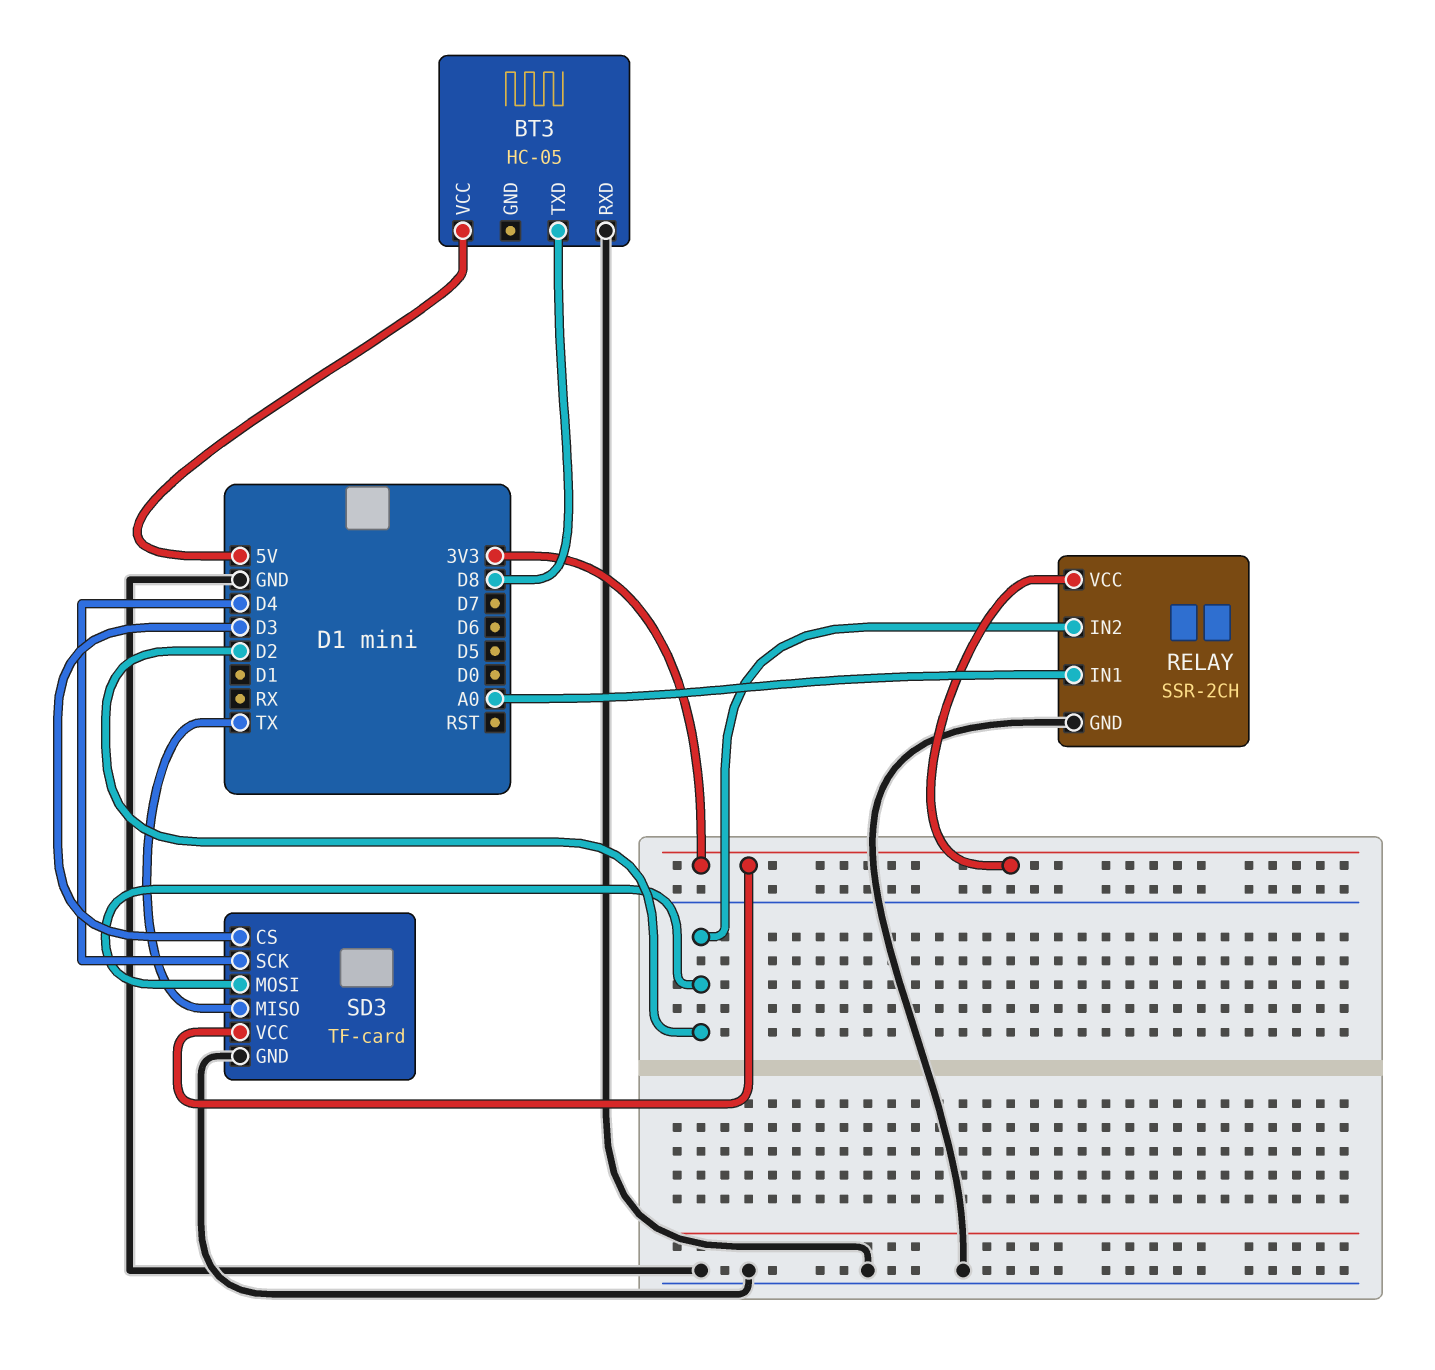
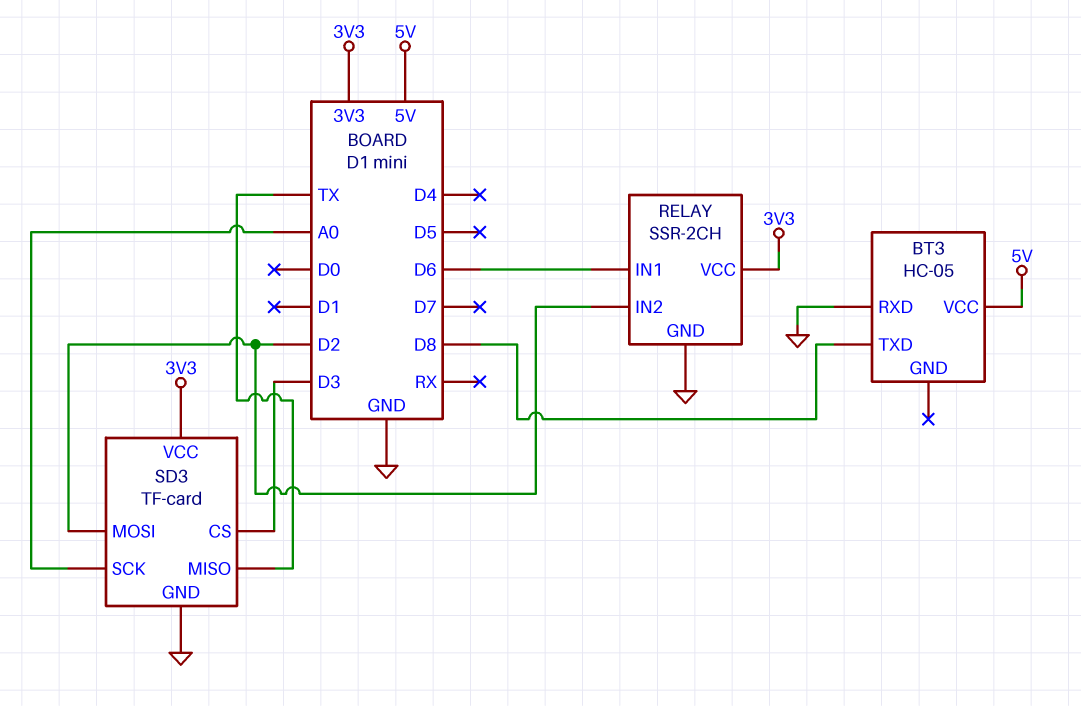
RELAY pin IN1: A0 -> D6
SD3 pin SCK: D4 -> A0

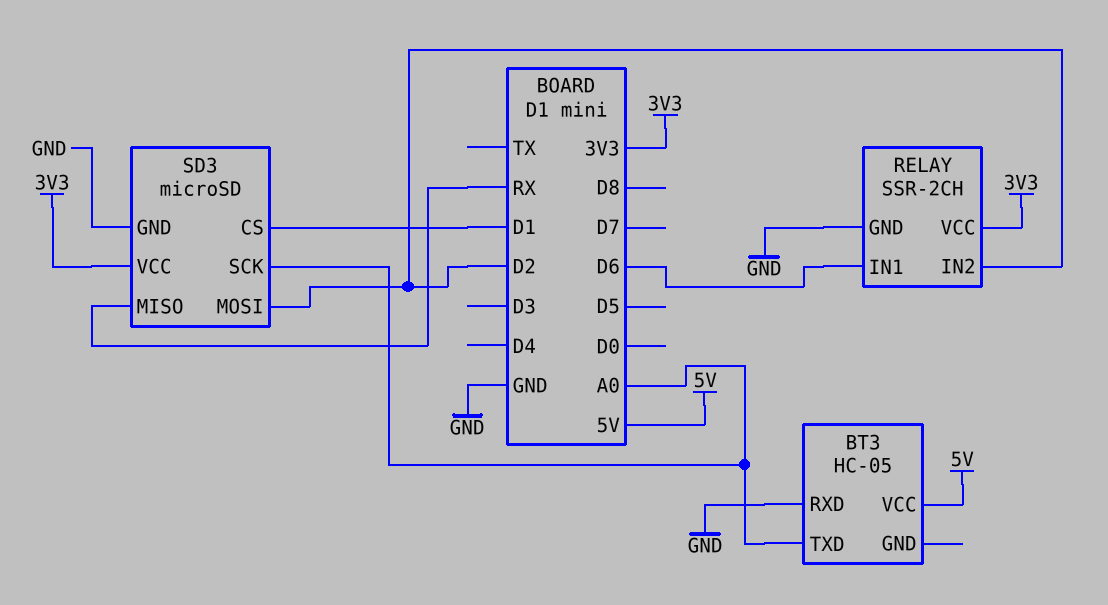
BT3 pin TXD: D8 -> A0
SD3: TF-card -> microSD
SD3 pin CS: D3 -> D1
SD3 pin MISO: TX -> RX

